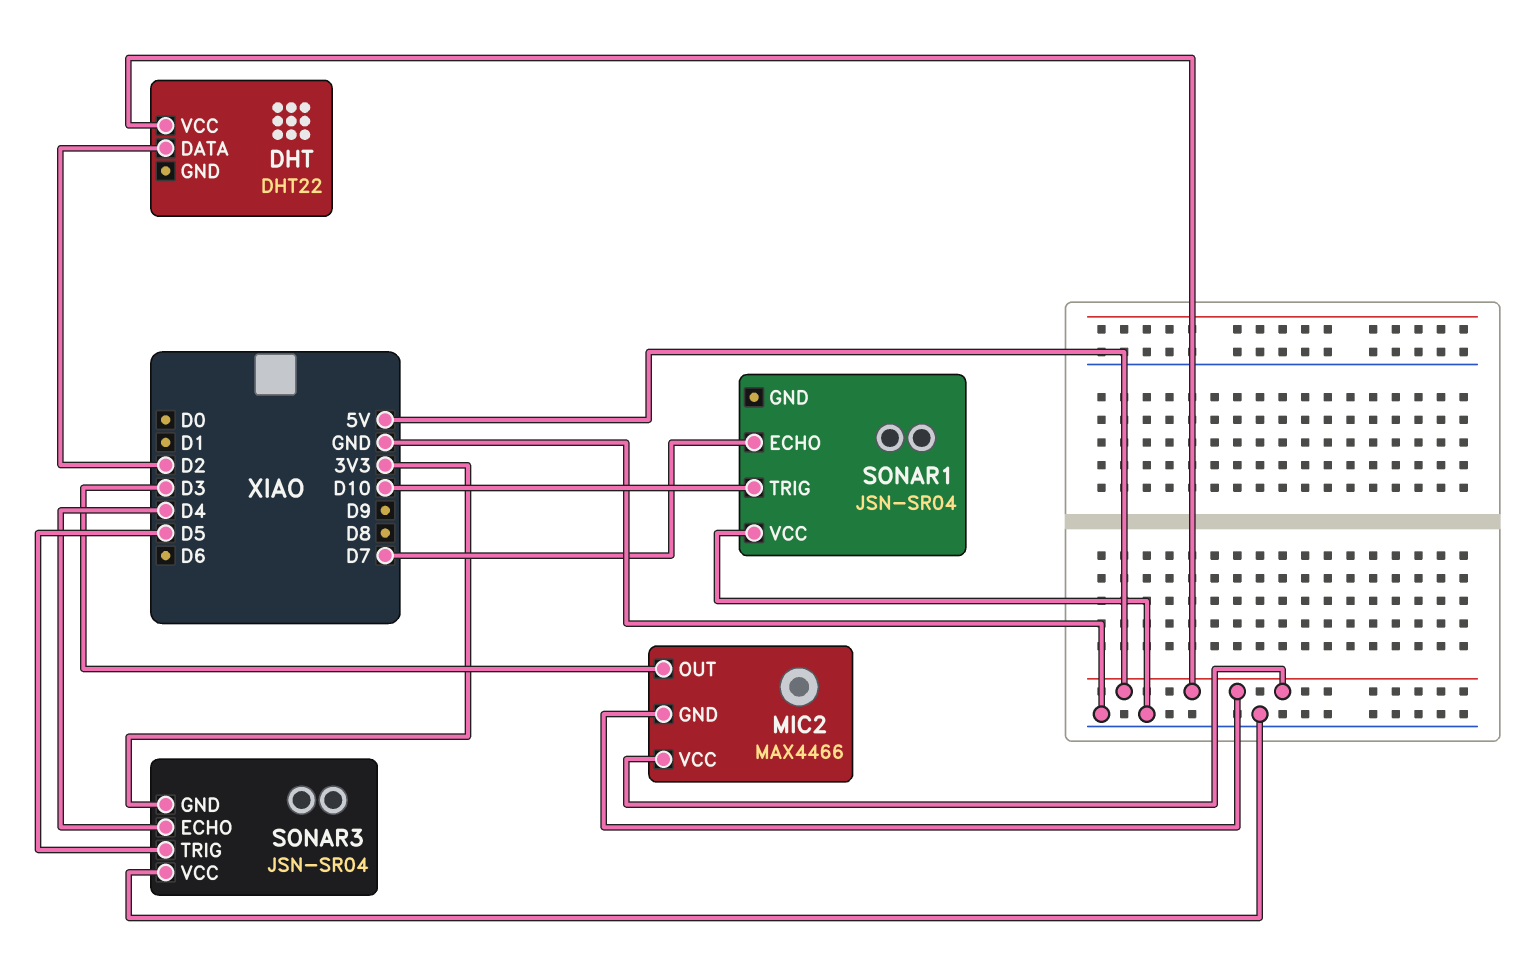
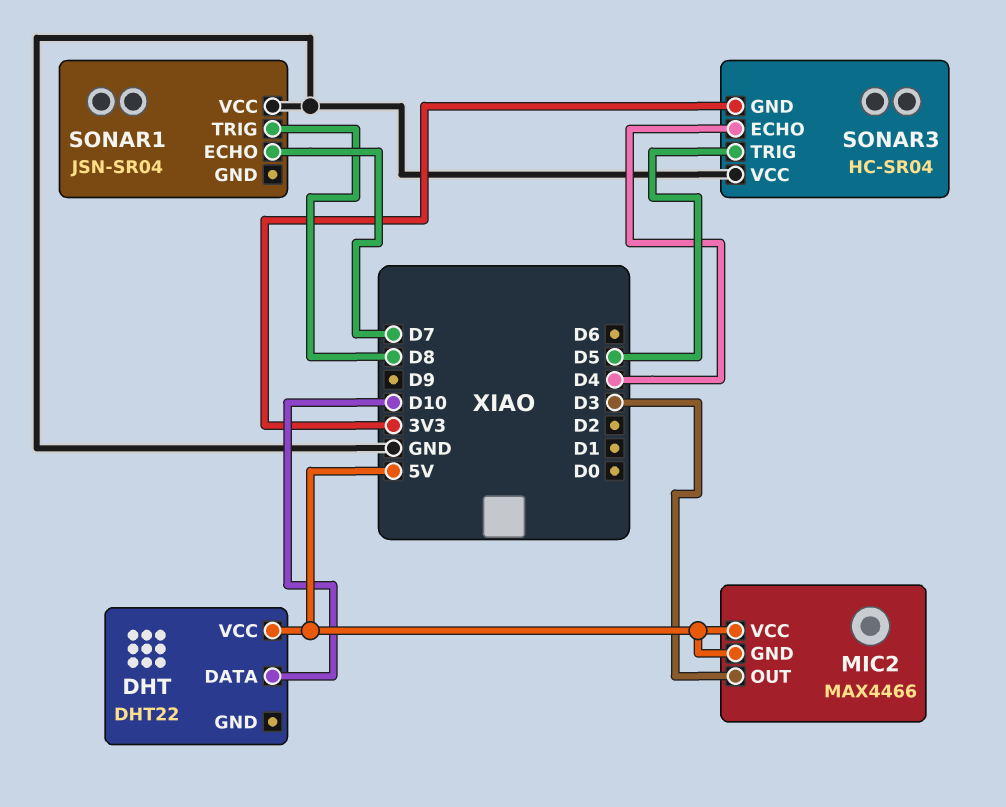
DHT pin DATA: D2 -> D10
SONAR1 pin TRIG: D10 -> D8
SONAR3: JSN-SR04 -> HC-SR04

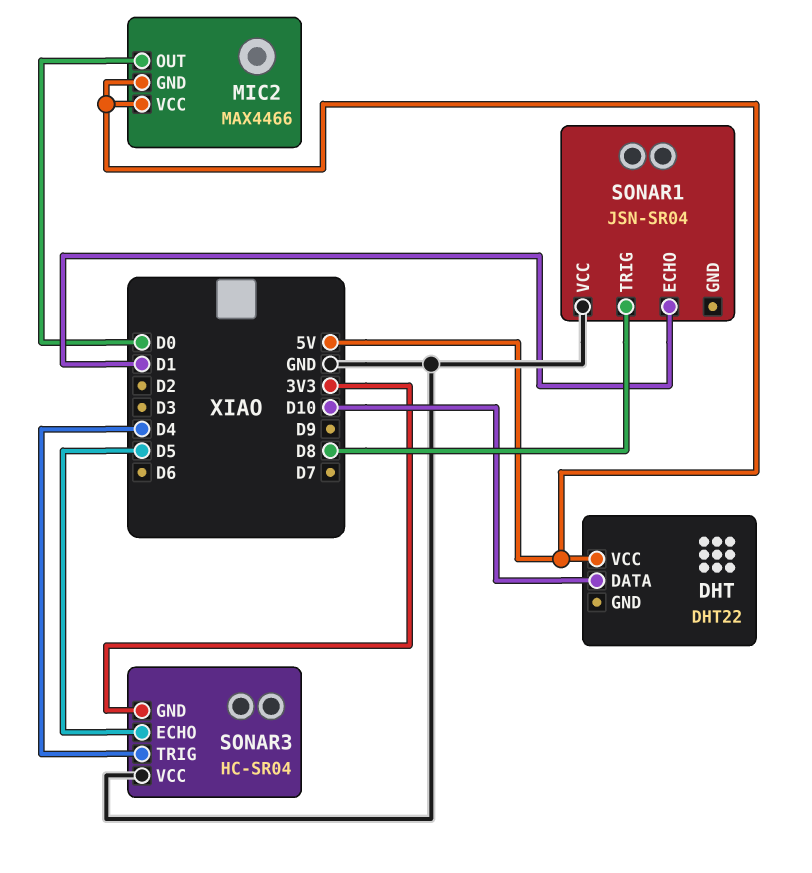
MIC2 pin OUT: D3 -> D0
SONAR1 pin ECHO: D7 -> D1
SONAR3 pin ECHO: D4 -> D5
SONAR3 pin TRIG: D5 -> D4

